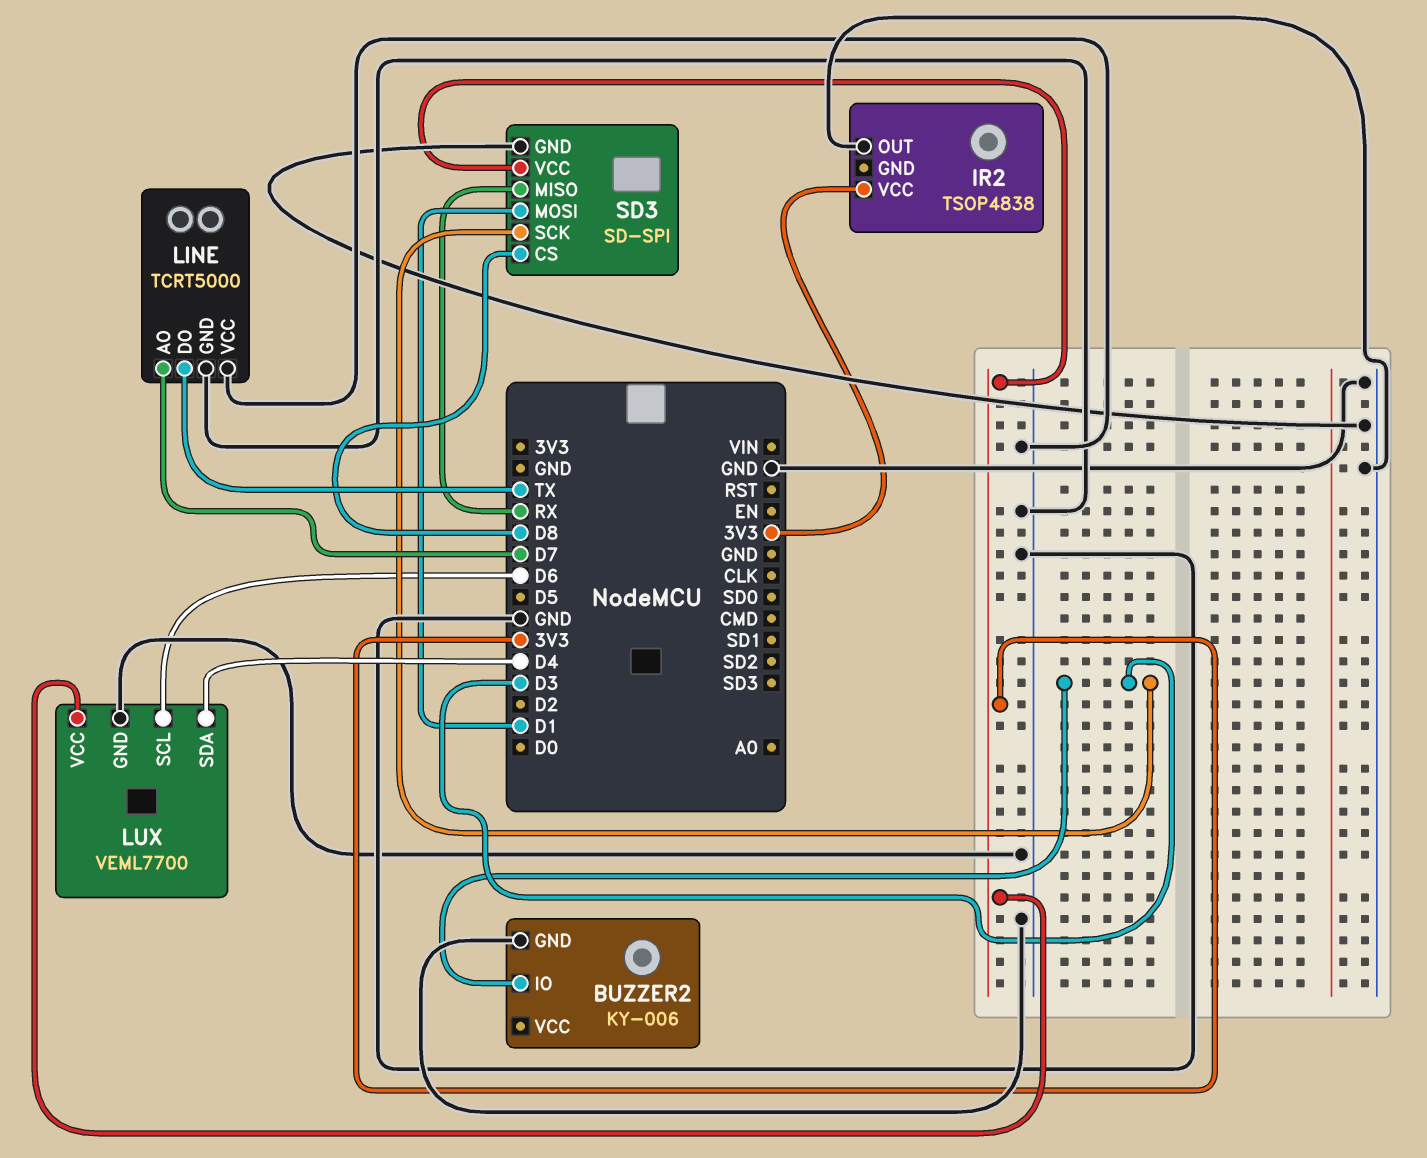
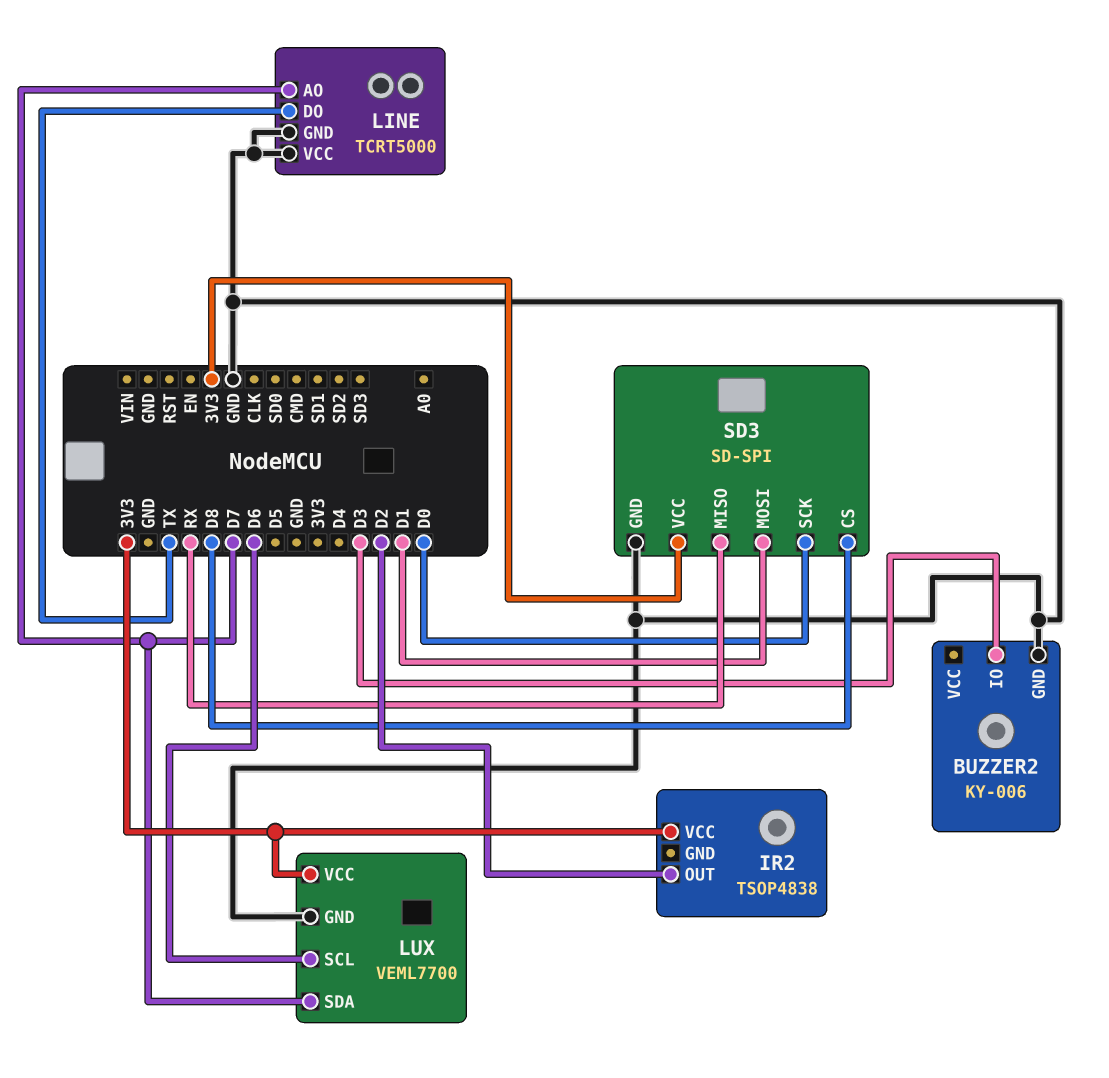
IR2 pin OUT: GND -> D2
LUX pin SDA: D4 -> D7
SD3 pin SCK: D3 -> D0

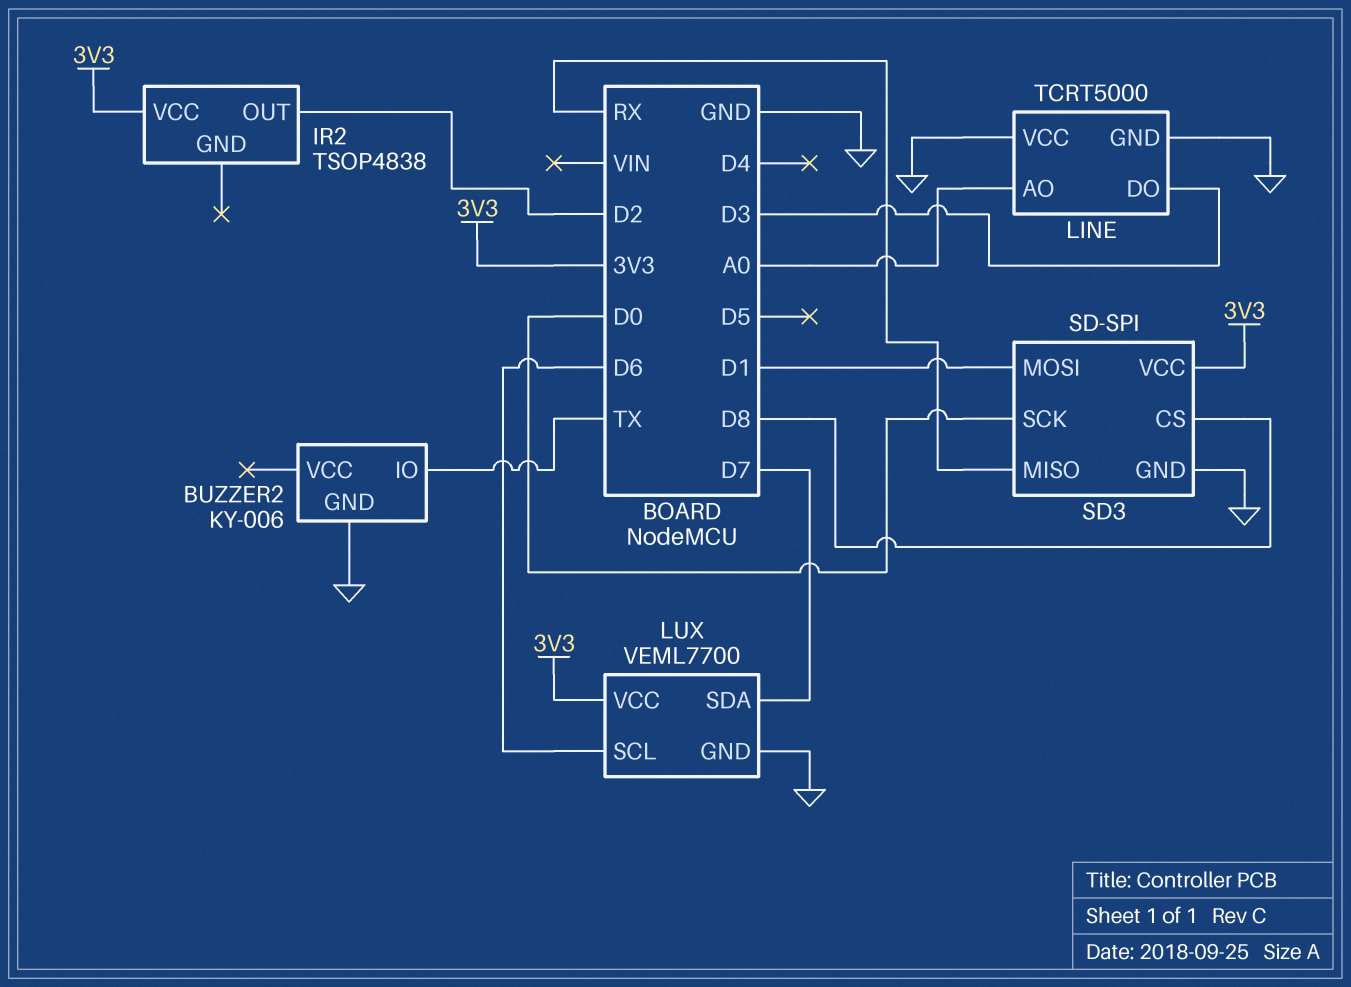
BUZZER2 pin IO: D3 -> TX
LINE pin AO: D7 -> A0
LINE pin DO: TX -> D3

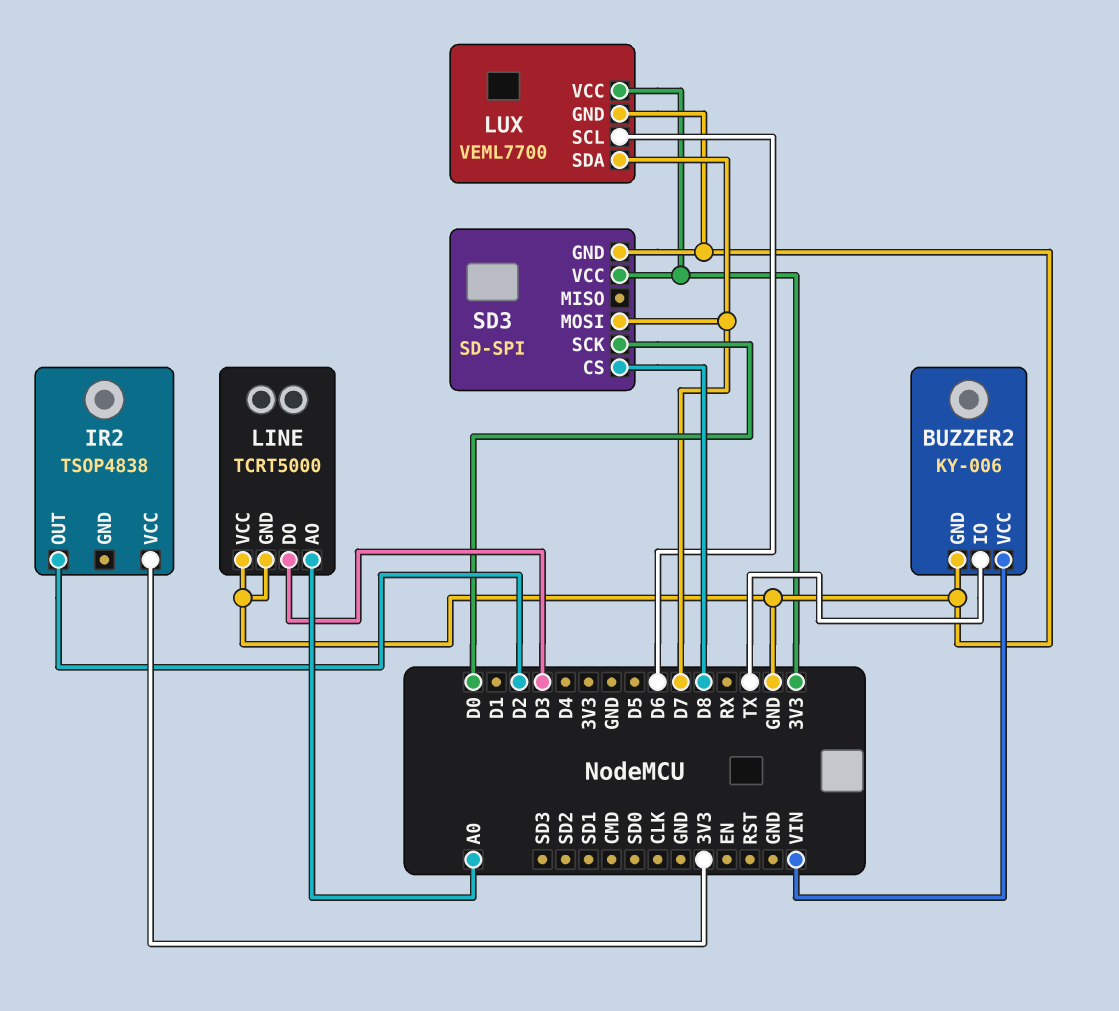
BUZZER2 pin VCC: none -> VIN
SD3 pin MISO: RX -> none
SD3 pin MOSI: D1 -> D7

